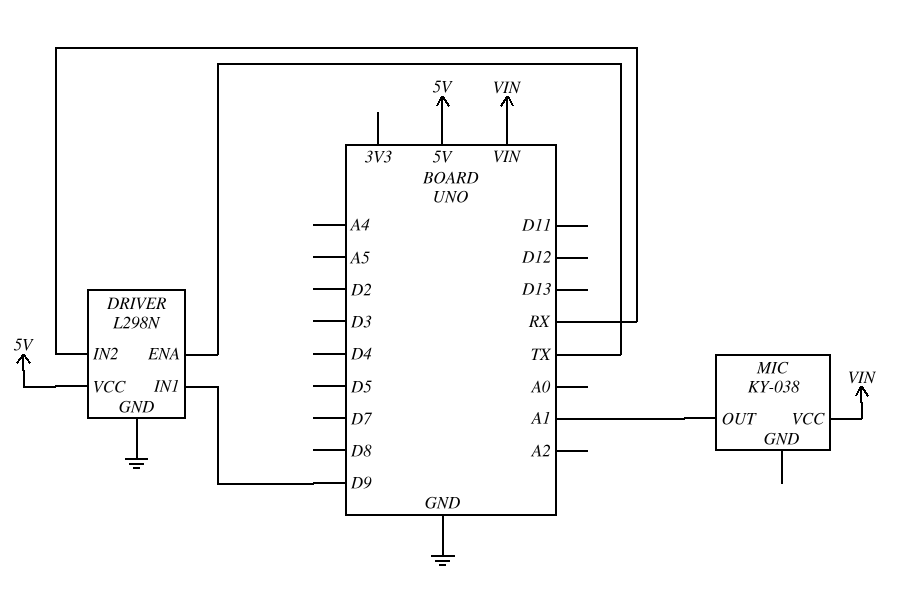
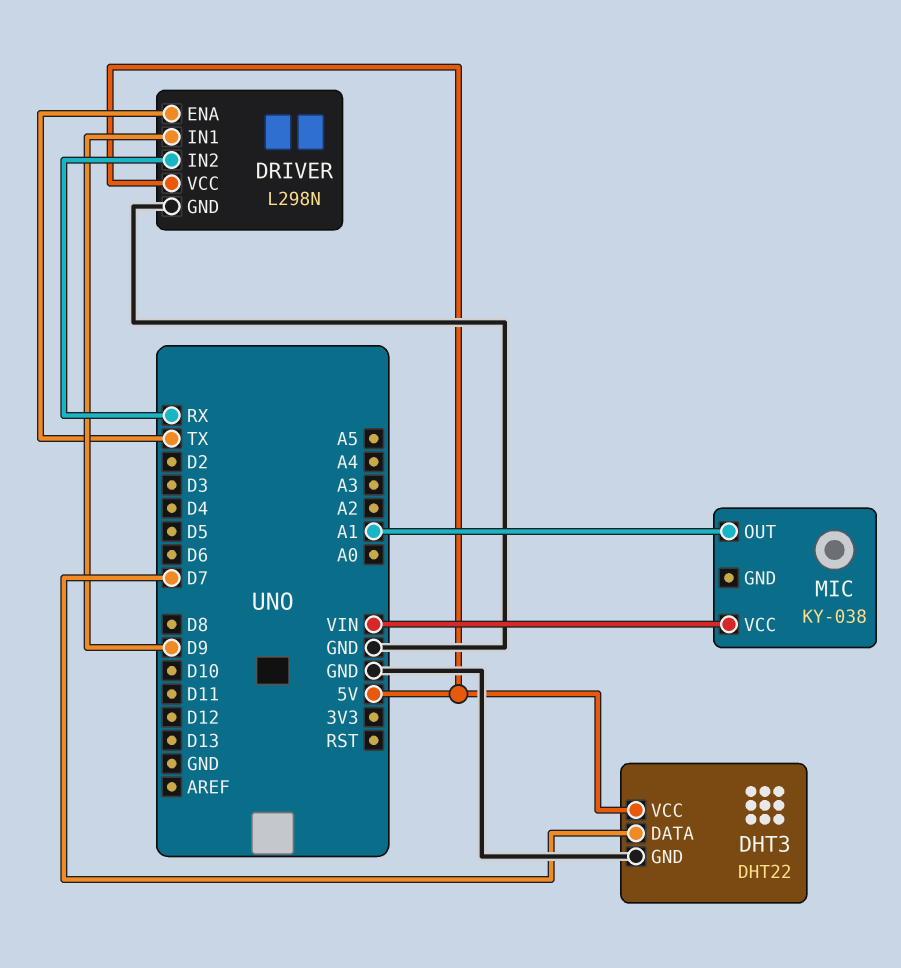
DHT3: none -> DHT22
DHT3 pin DATA: none -> D7
DHT3 pin GND: none -> GND
DHT3 pin VCC: none -> 5V

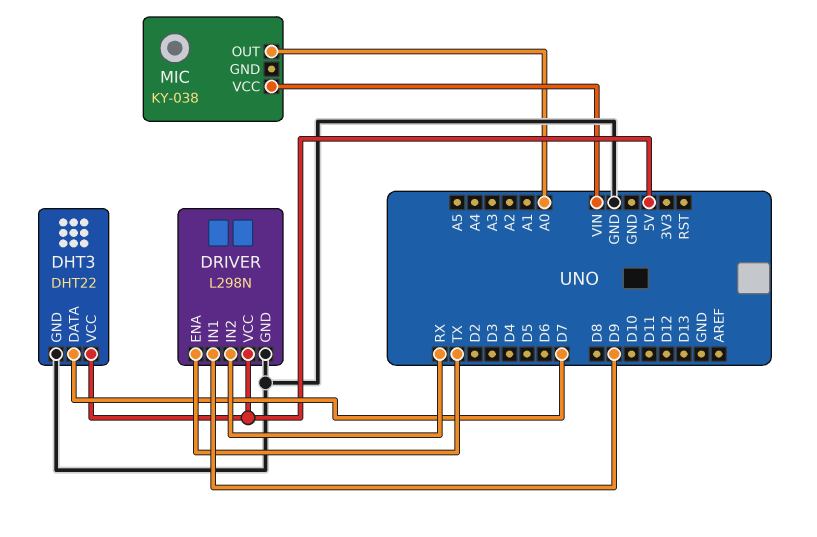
MIC pin OUT: A1 -> A0

